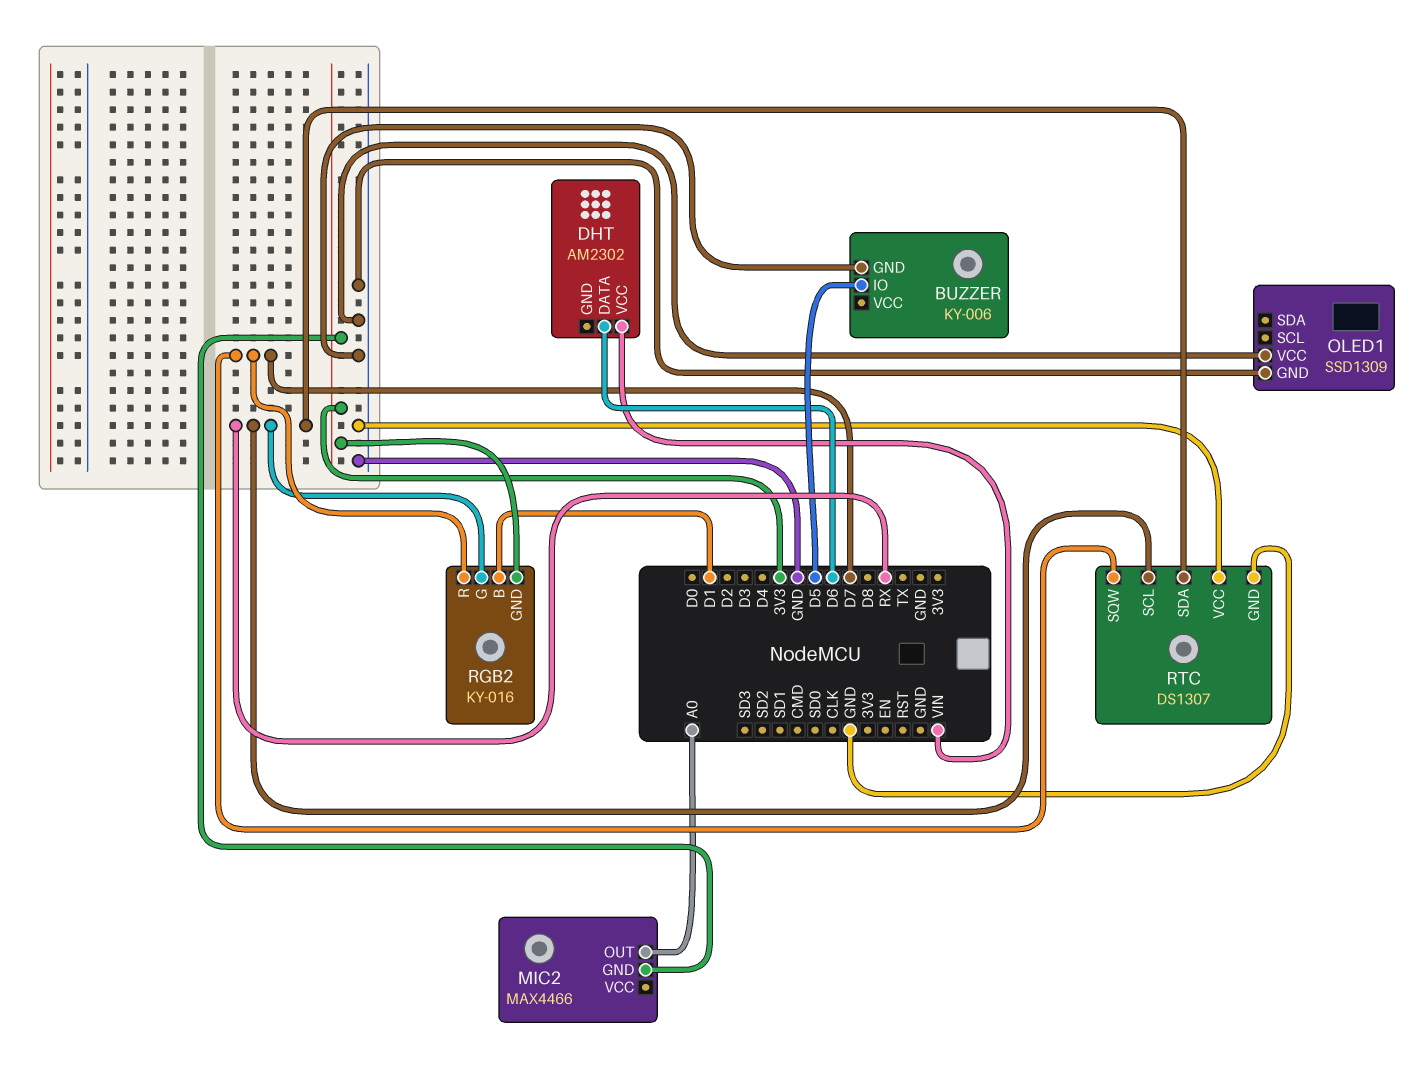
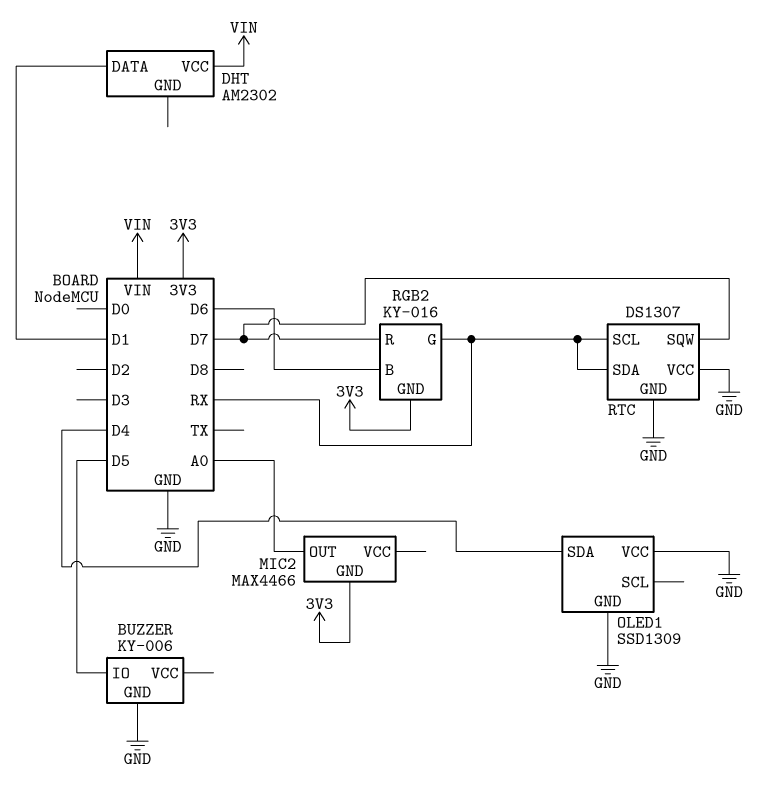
DHT pin DATA: D6 -> D1
OLED1 pin SDA: none -> D4
RGB2 pin B: D1 -> D6

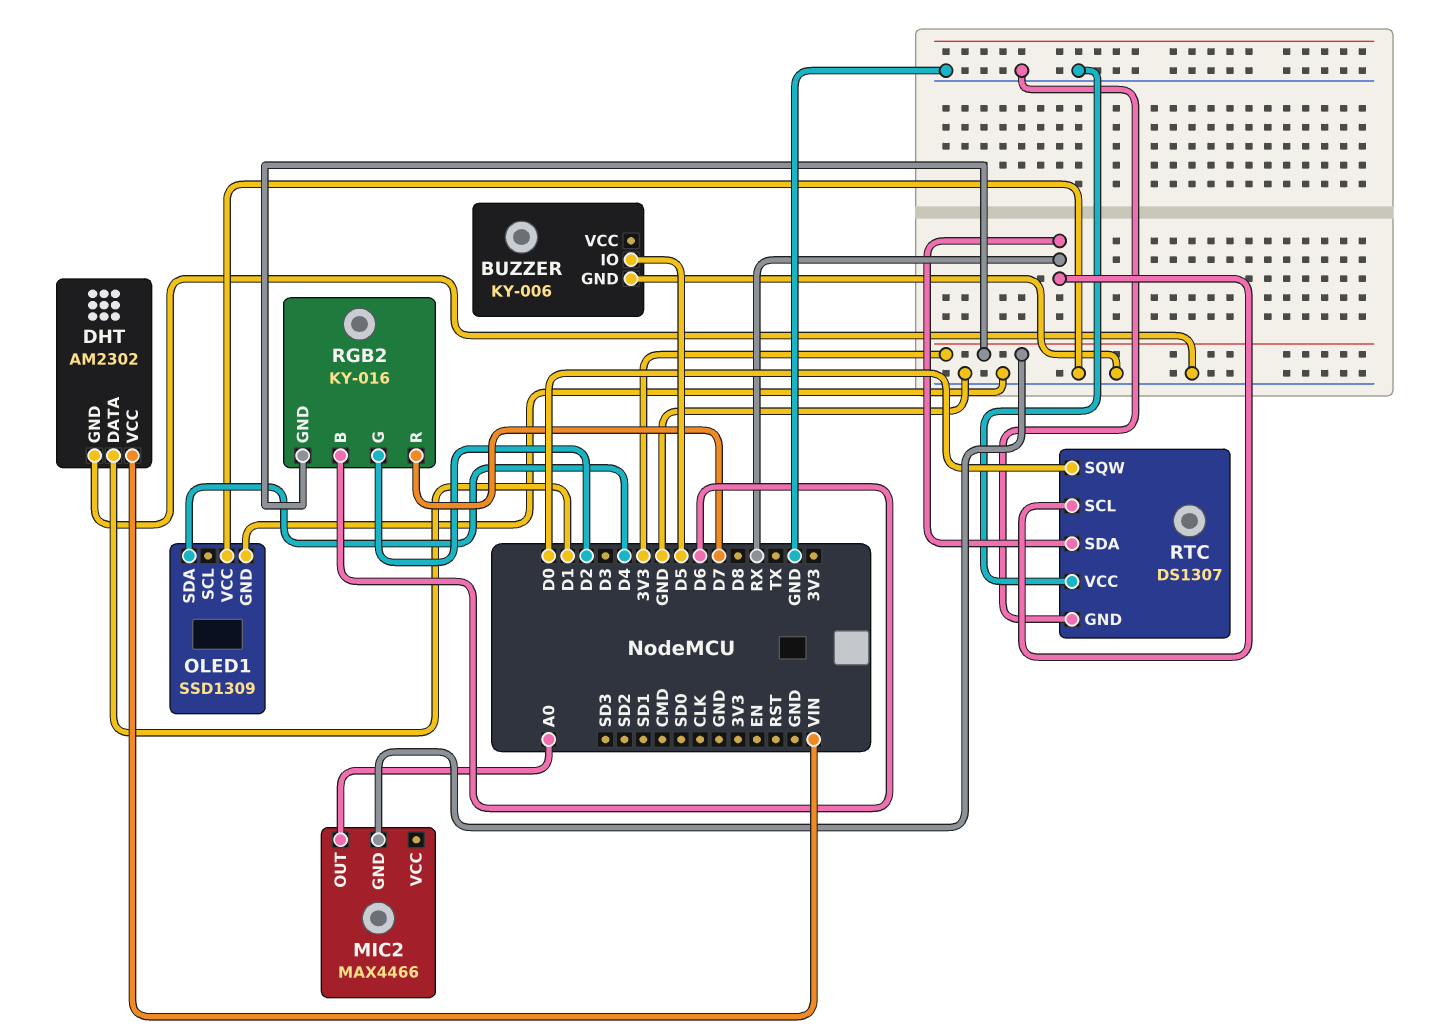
DHT pin GND: none -> GND
RGB2 pin G: RX -> D2
RTC pin SQW: D7 -> D0

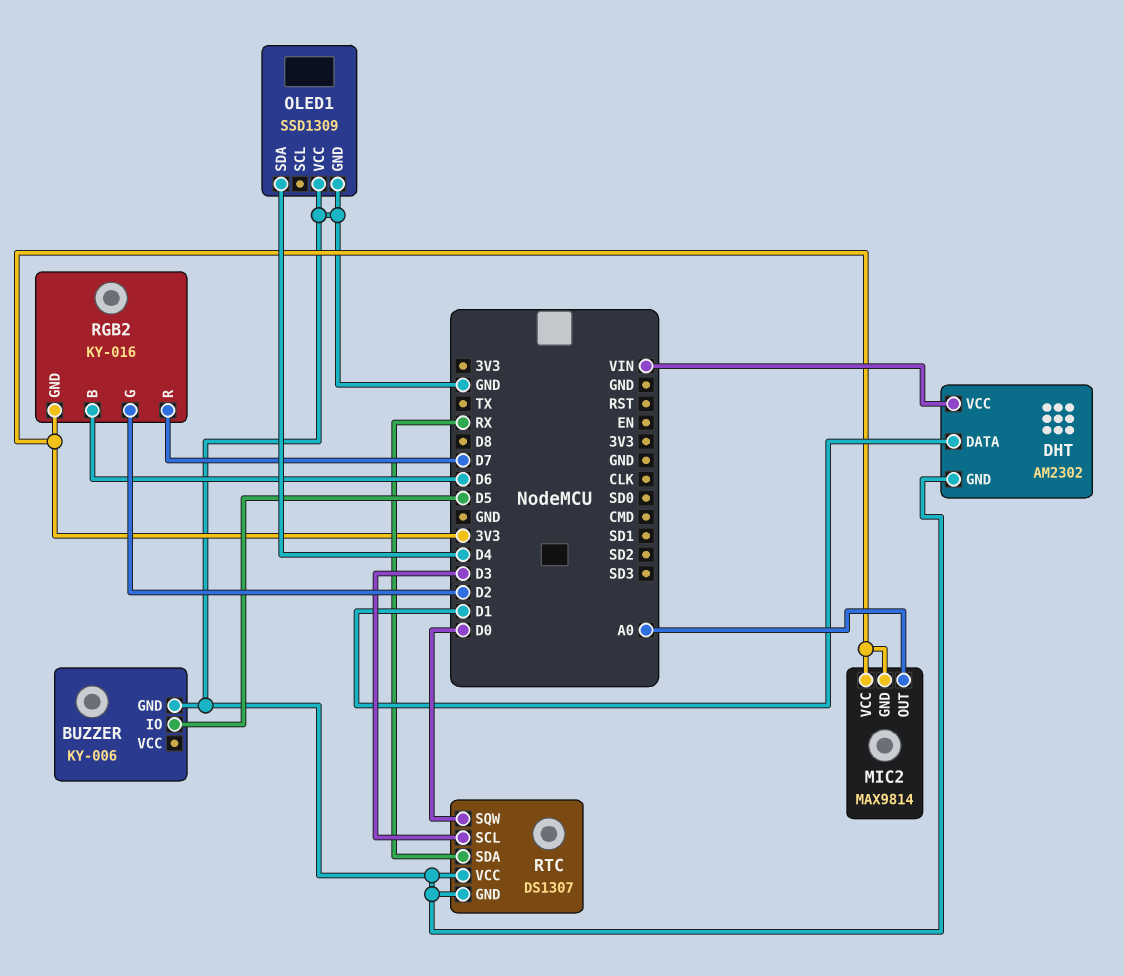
MIC2: MAX4466 -> MAX9814
MIC2 pin VCC: none -> 3V3
RTC pin SCL: RX -> D3

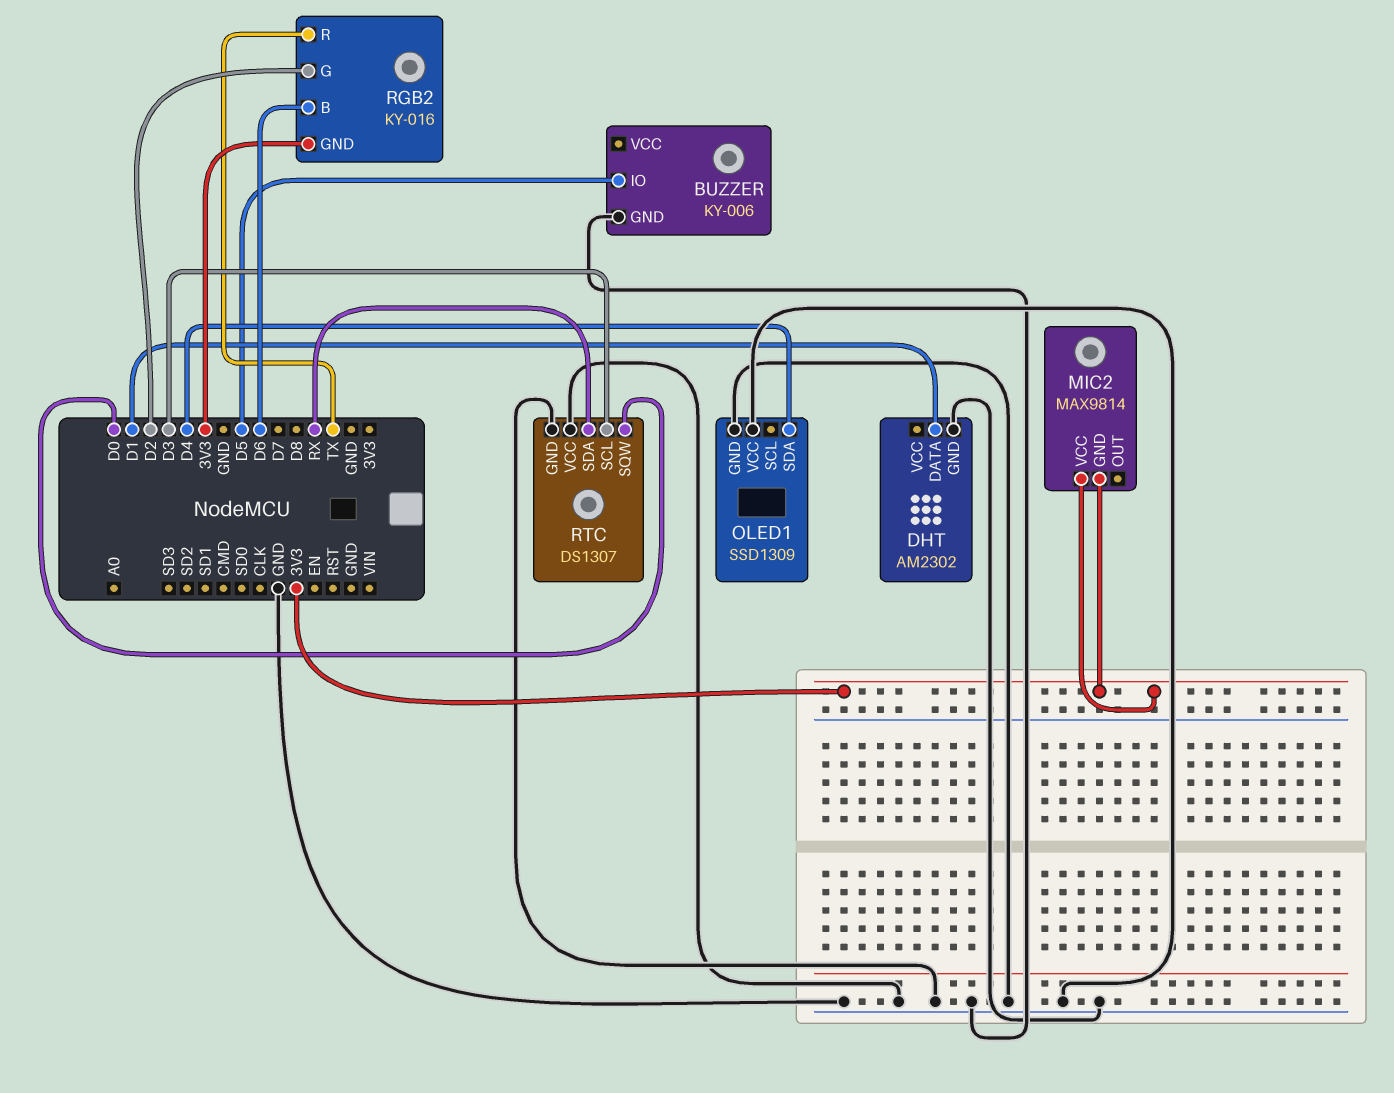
DHT pin VCC: VIN -> none
MIC2 pin OUT: A0 -> none
RGB2 pin R: D7 -> TX

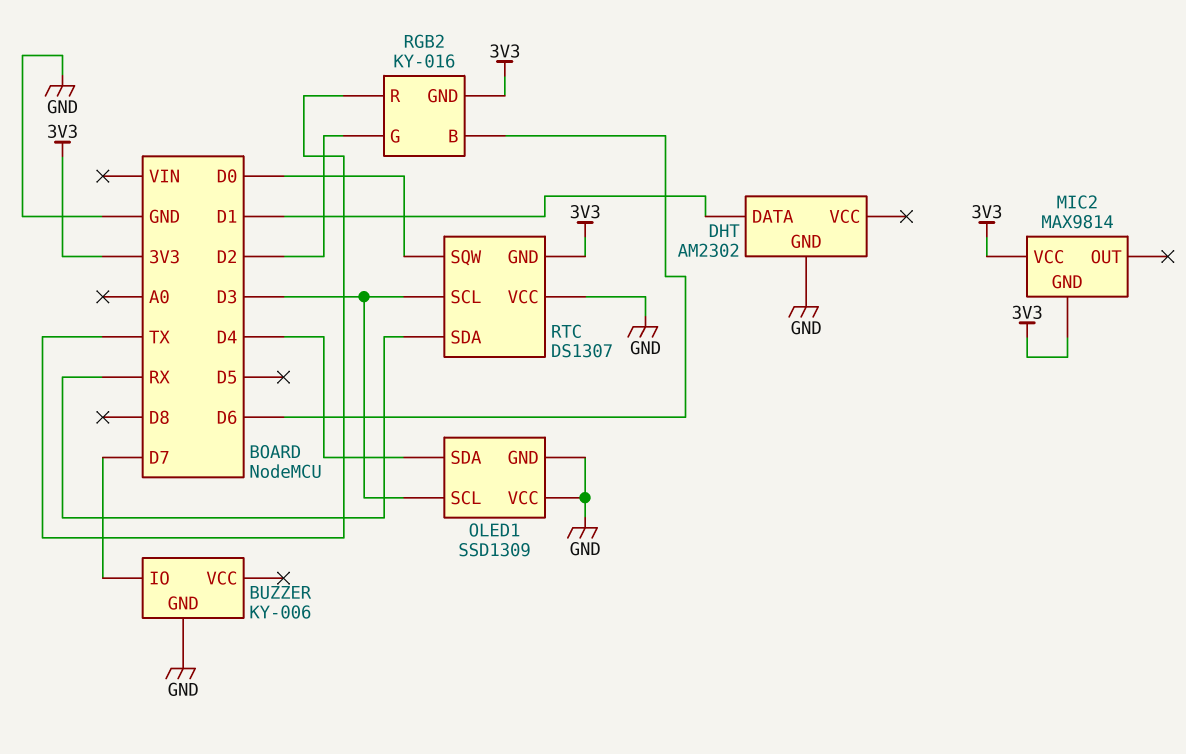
BUZZER pin IO: D5 -> D7
OLED1 pin SCL: none -> D3
RTC pin GND: GND -> 3V3

